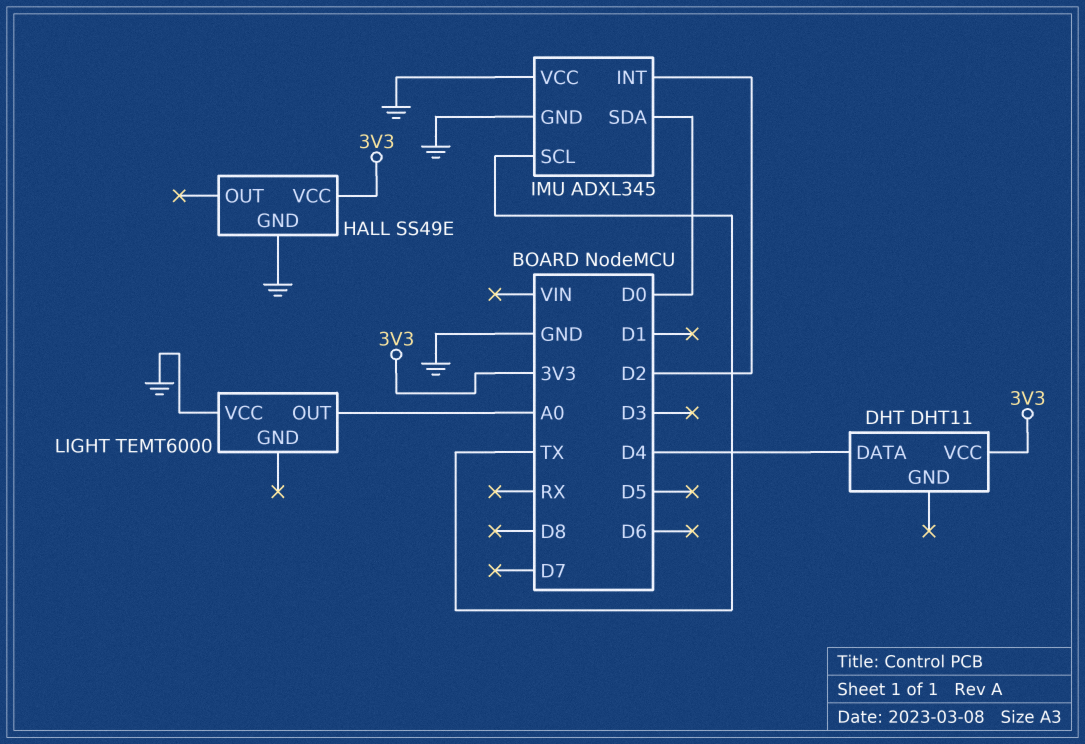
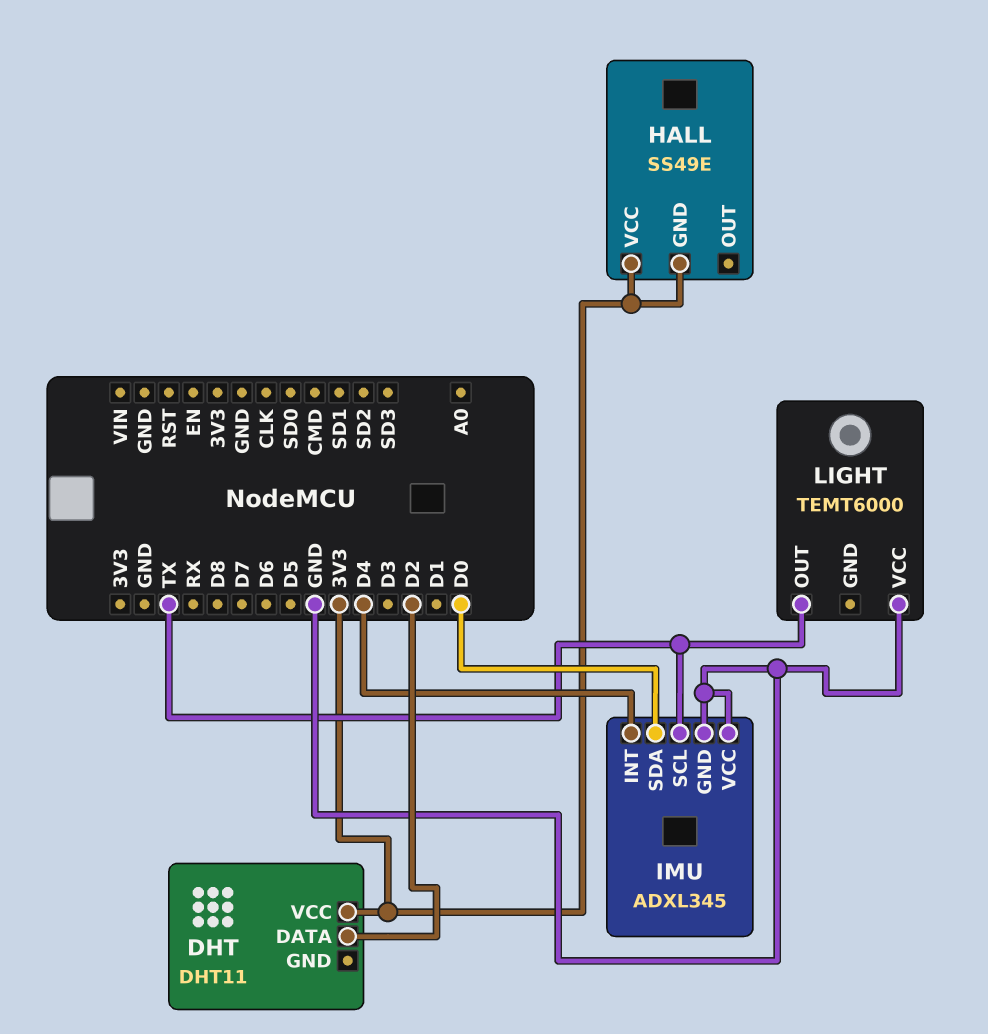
DHT pin DATA: D4 -> D2
HALL pin GND: GND -> 3V3
IMU pin INT: D2 -> D4
LIGHT pin OUT: A0 -> TX

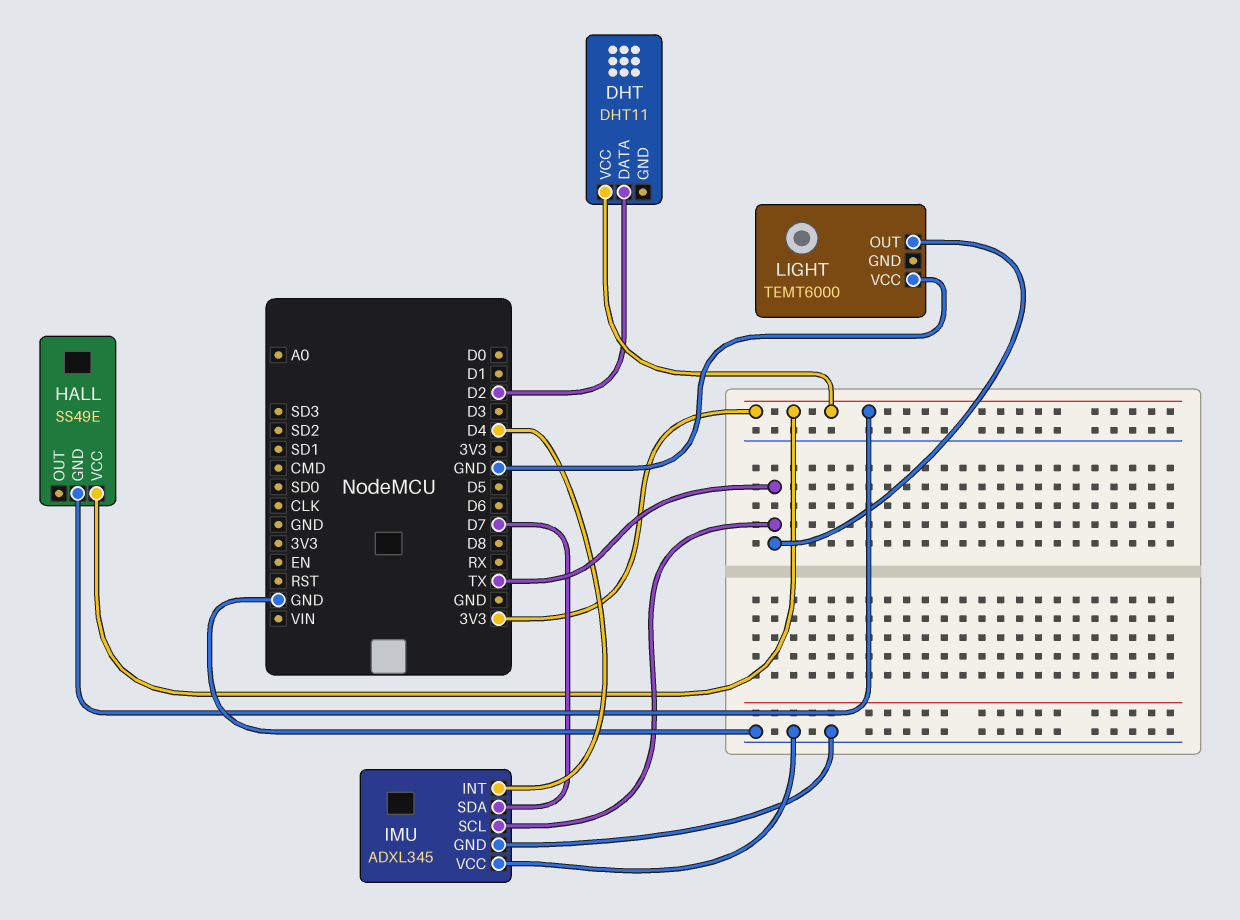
IMU pin SDA: D0 -> D7

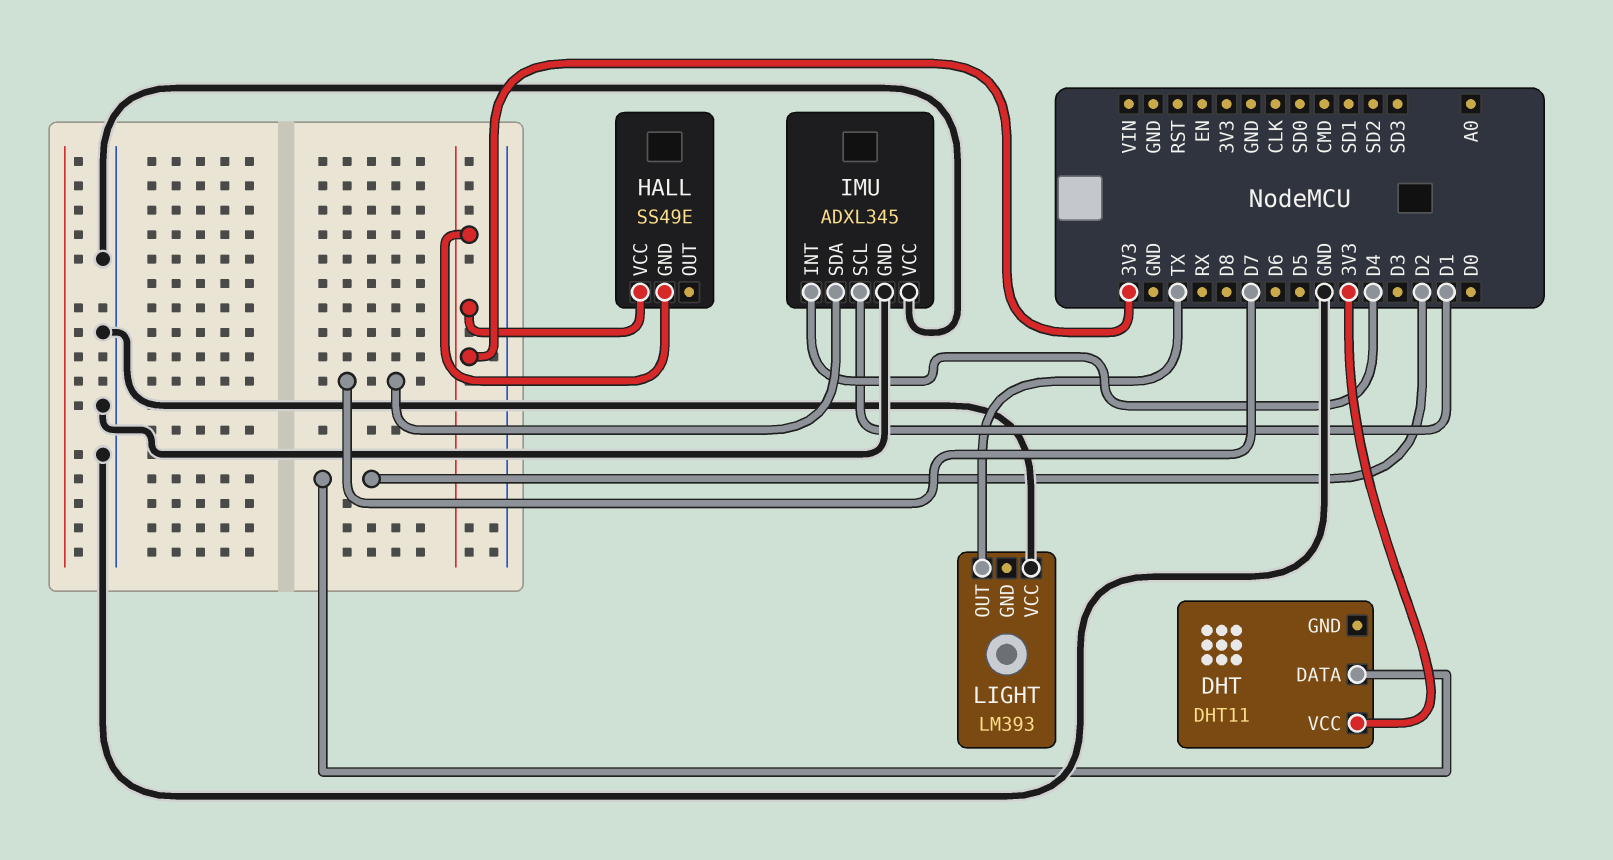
IMU pin SCL: TX -> D1
LIGHT: TEMT6000 -> LM393

